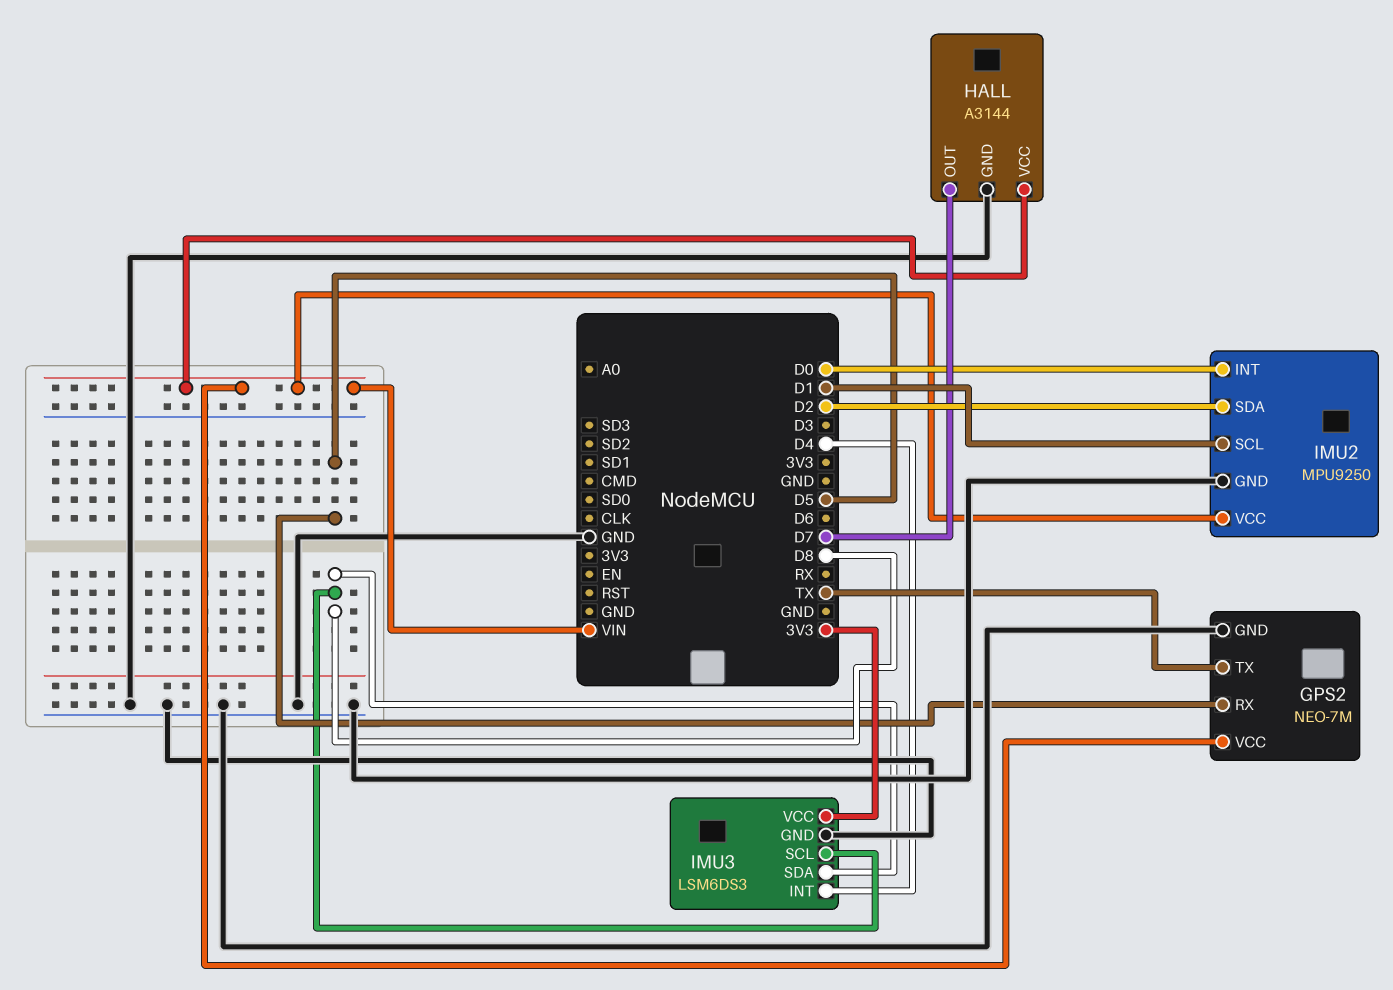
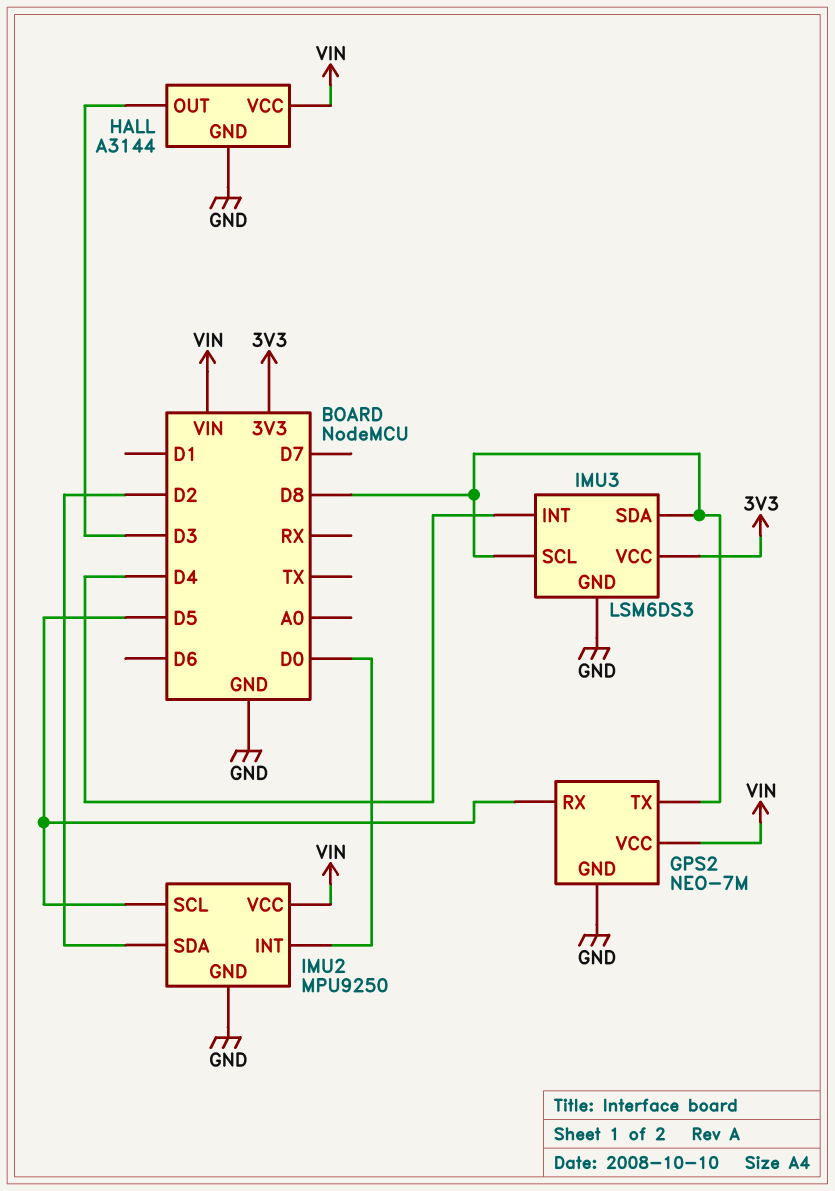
GPS2 pin TX: TX -> D8
HALL pin OUT: D7 -> D3
IMU2 pin SCL: D1 -> D5

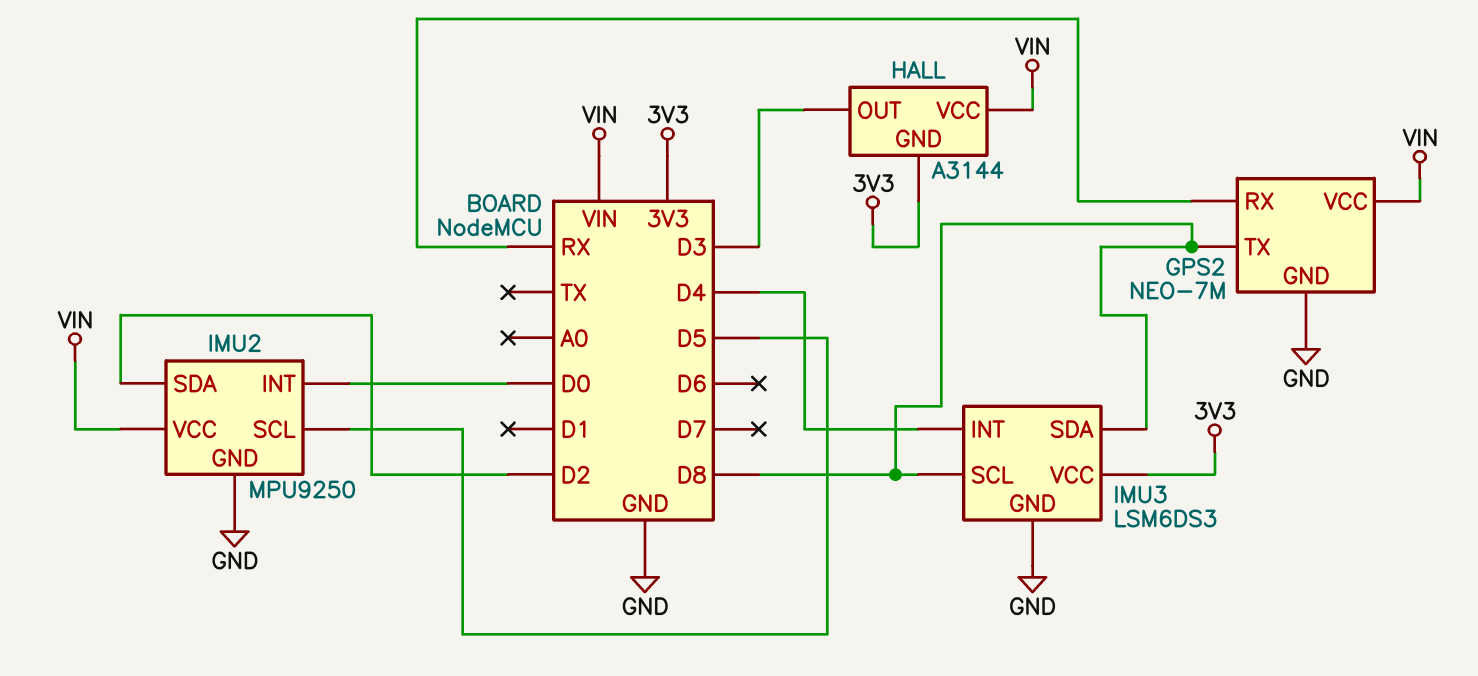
GPS2 pin RX: D5 -> RX
HALL pin GND: GND -> 3V3

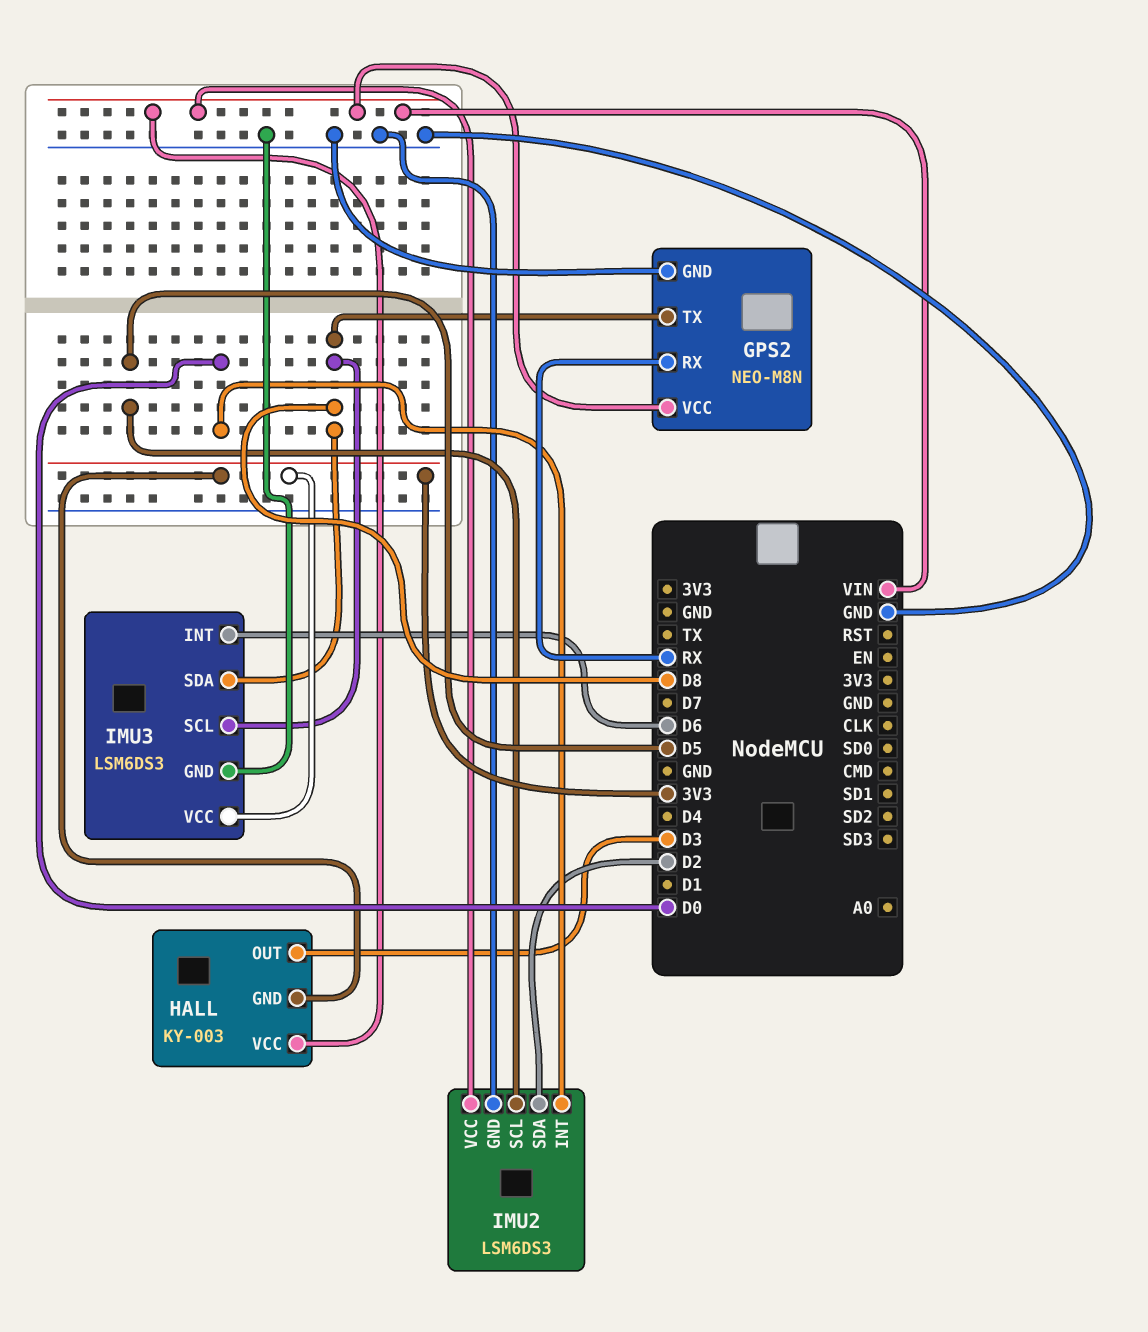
GPS2: NEO-7M -> NEO-M8N
HALL: A3144 -> KY-003
IMU2: MPU9250 -> LSM6DS3
IMU3 pin INT: D4 -> D6

